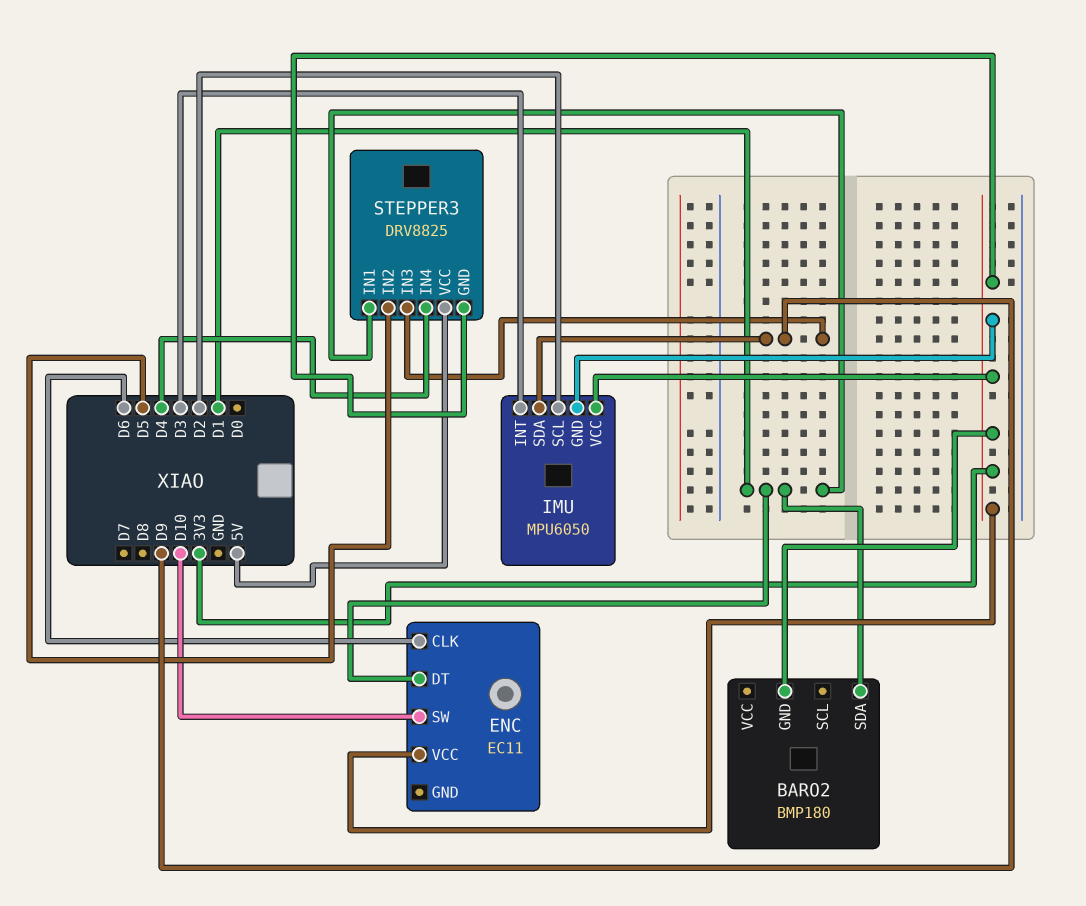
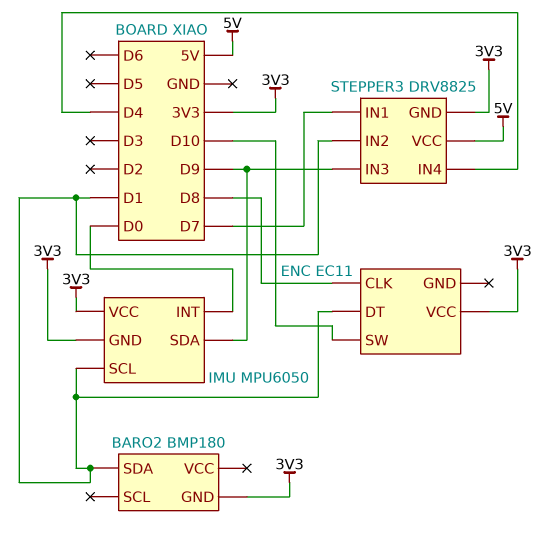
ENC pin CLK: D6 -> D8
IMU pin INT: D3 -> D0
IMU pin SCL: D2 -> D1
STEPPER3 pin IN1: D1 -> D7
STEPPER3 pin IN2: D5 -> D1

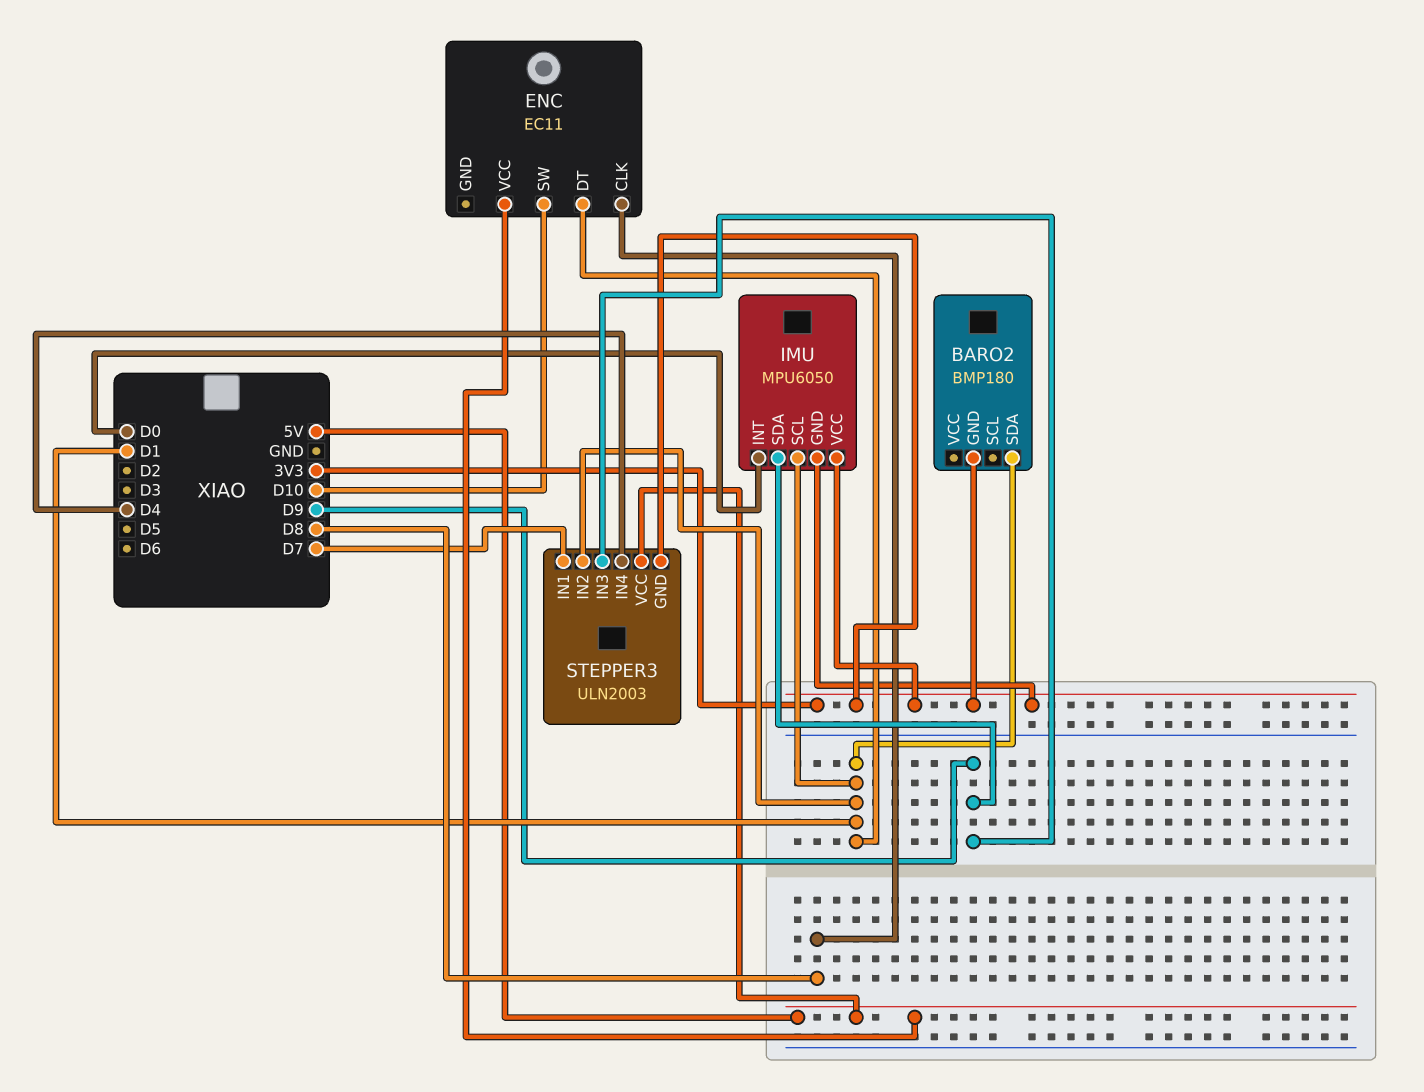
ENC pin VCC: 3V3 -> 5V
STEPPER3: DRV8825 -> ULN2003

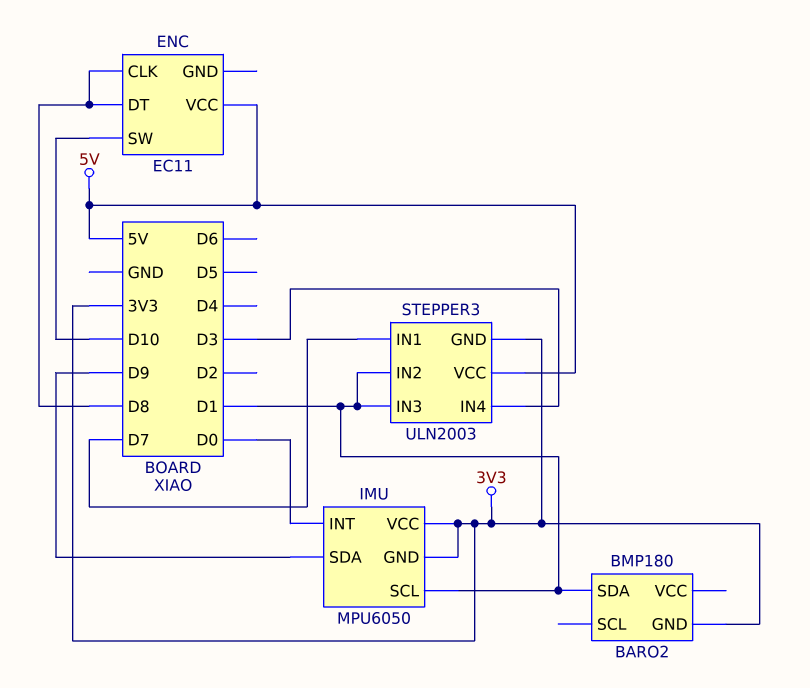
ENC pin DT: D1 -> D8
STEPPER3 pin IN3: D9 -> D1
STEPPER3 pin IN4: D4 -> D3

